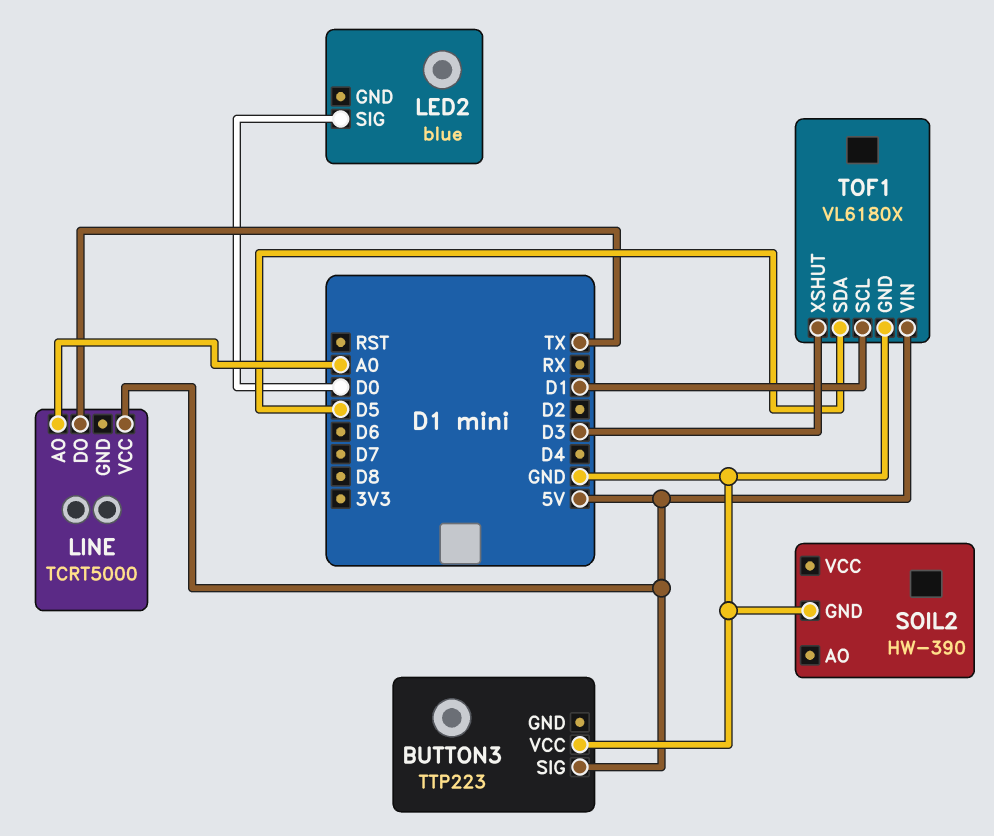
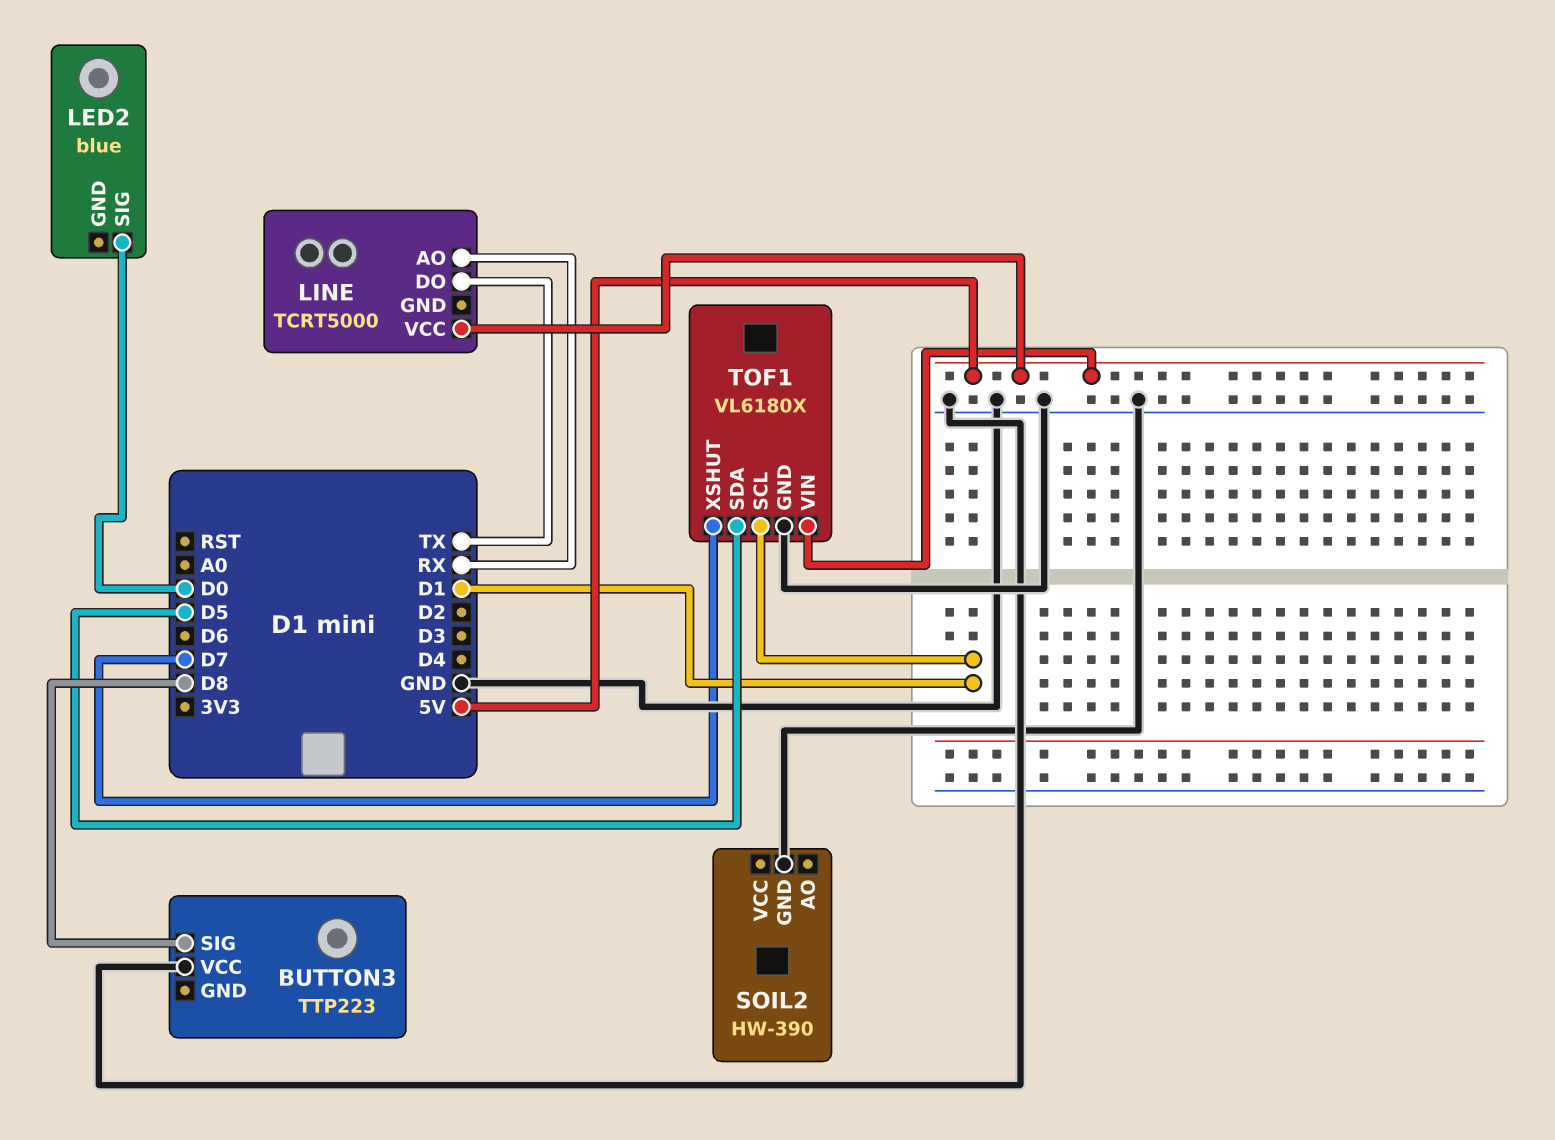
BUTTON3 pin SIG: 5V -> D8
LINE pin AO: A0 -> RX
TOF1 pin XSHUT: D3 -> D7

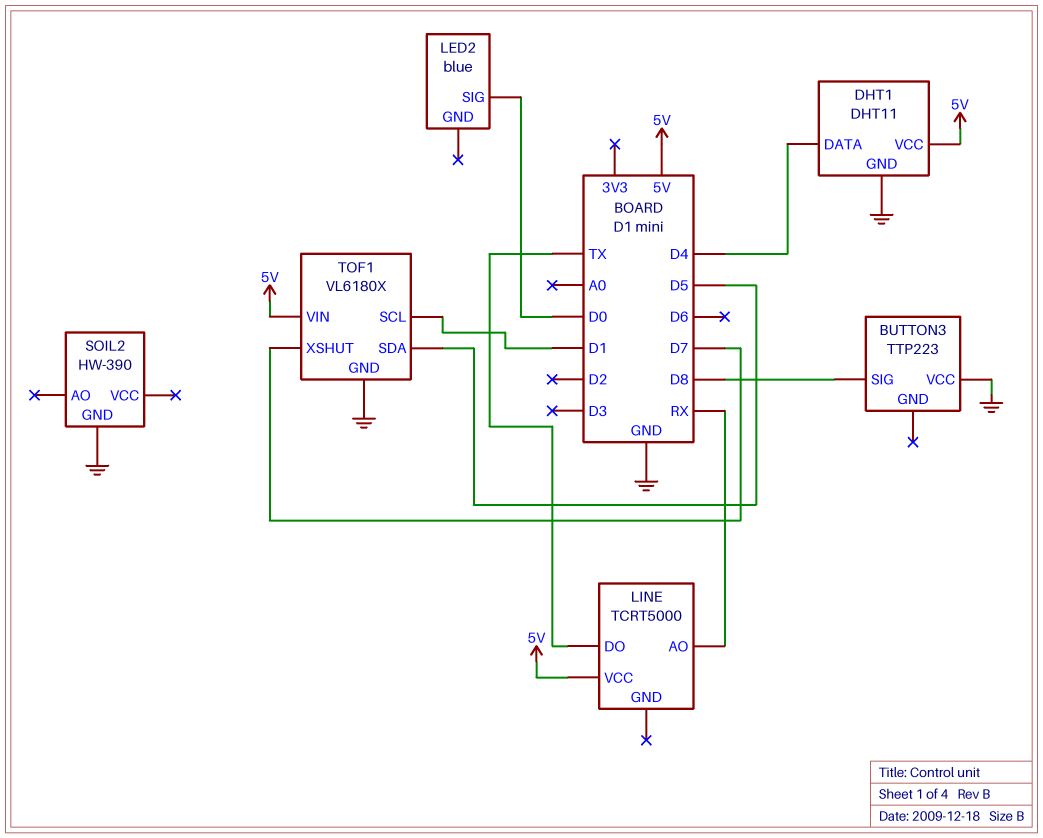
DHT1: none -> DHT11
DHT1 pin DATA: none -> D4
DHT1 pin GND: none -> GND
DHT1 pin VCC: none -> 5V

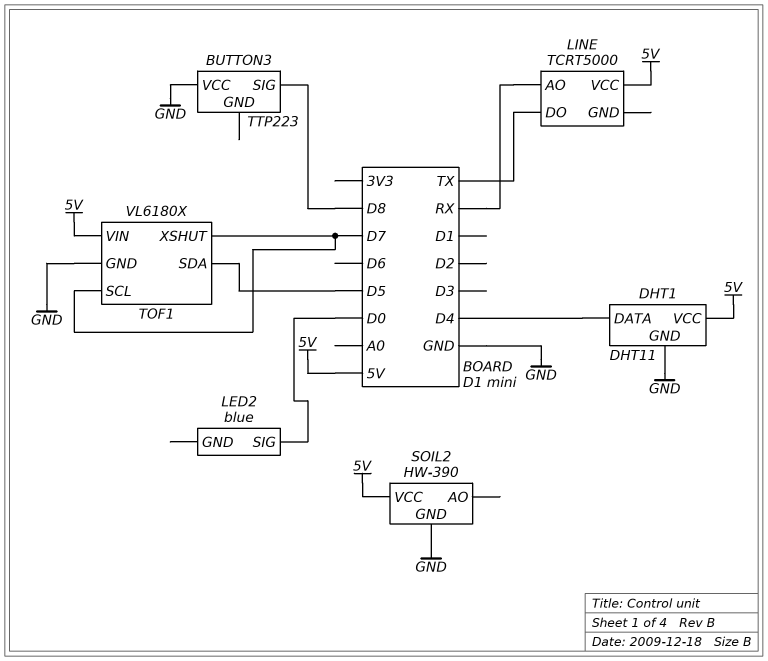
SOIL2 pin VCC: none -> 5V
TOF1 pin SCL: D1 -> D7

